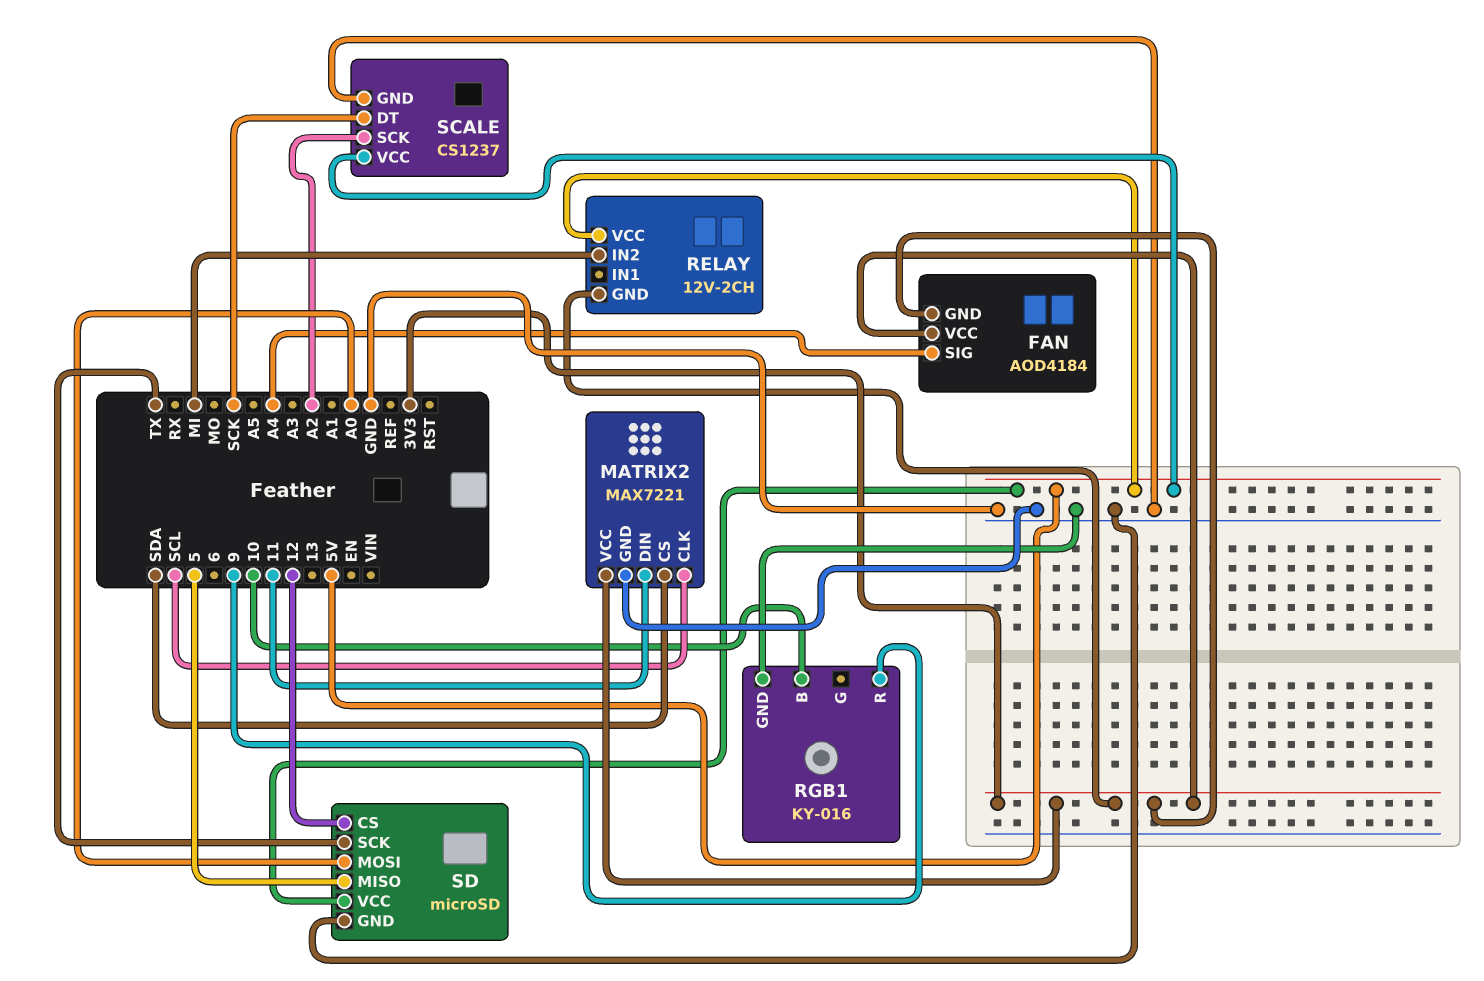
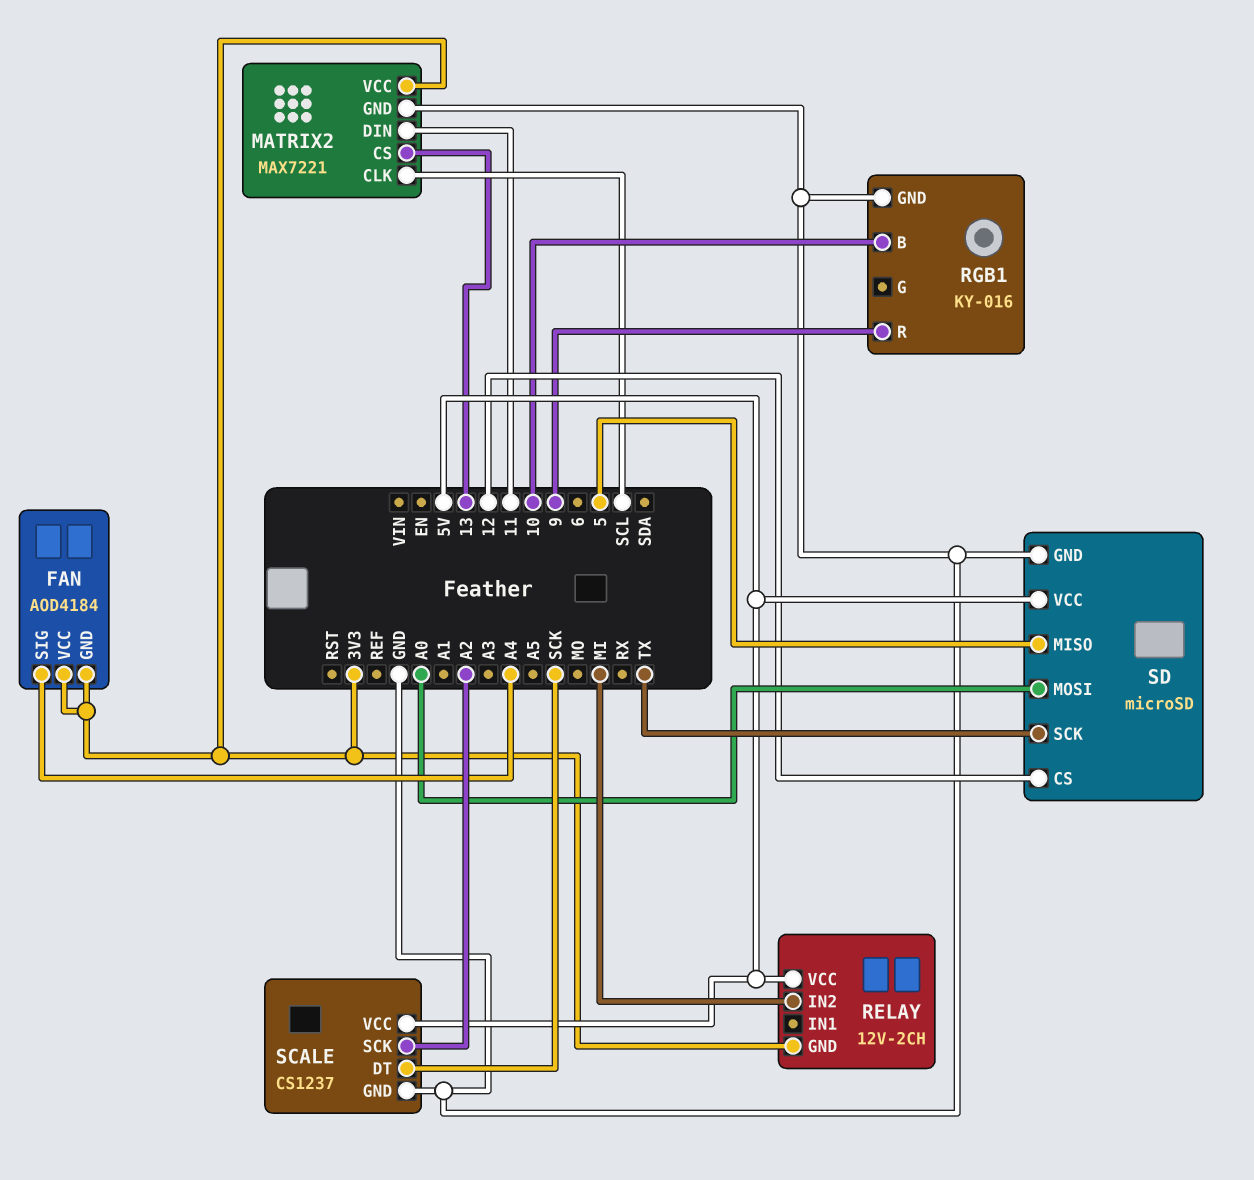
MATRIX2 pin CS: SDA -> 13

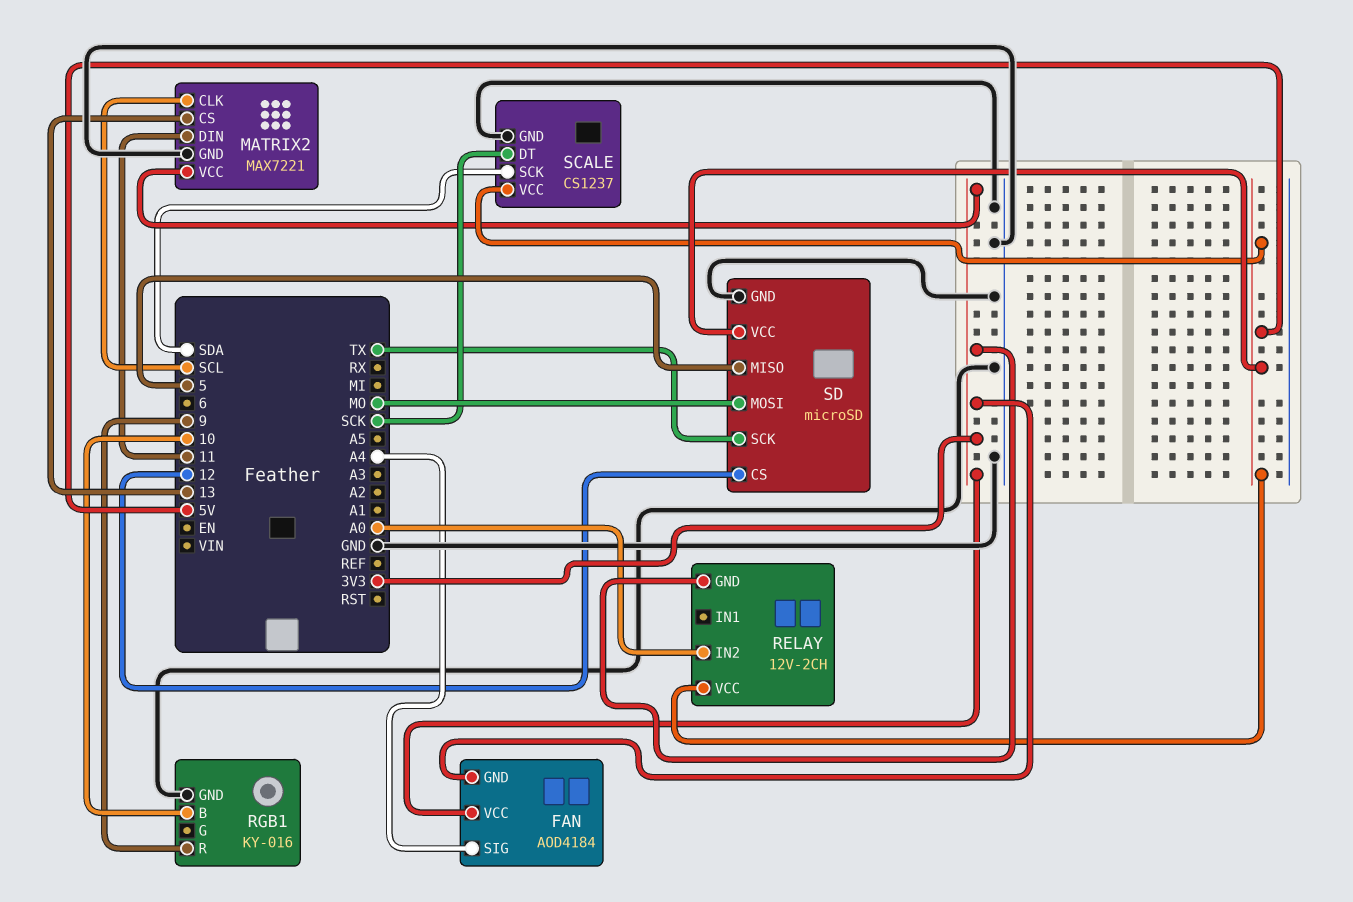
RELAY pin IN2: MI -> A0
SCALE pin SCK: A2 -> SDA
SD pin MOSI: A0 -> MO

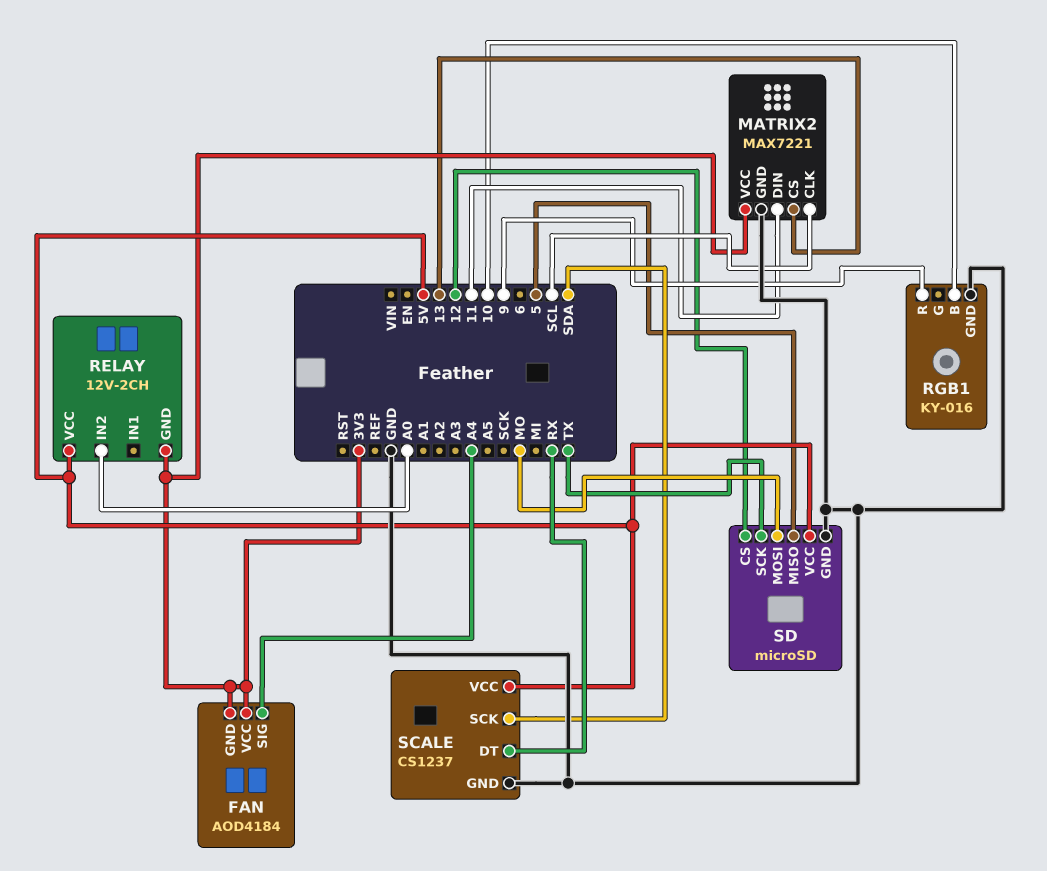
SCALE pin DT: SCK -> RX

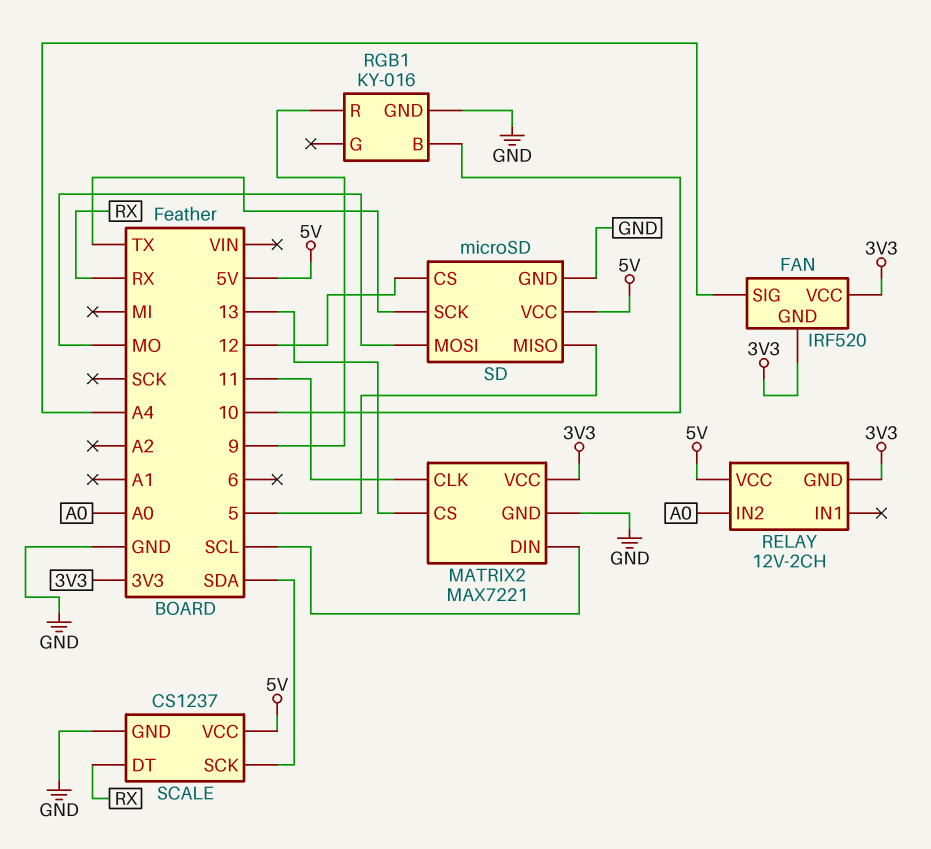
FAN: AOD4184 -> IRF520
MATRIX2 pin CLK: SCL -> 11
MATRIX2 pin DIN: 11 -> SCL

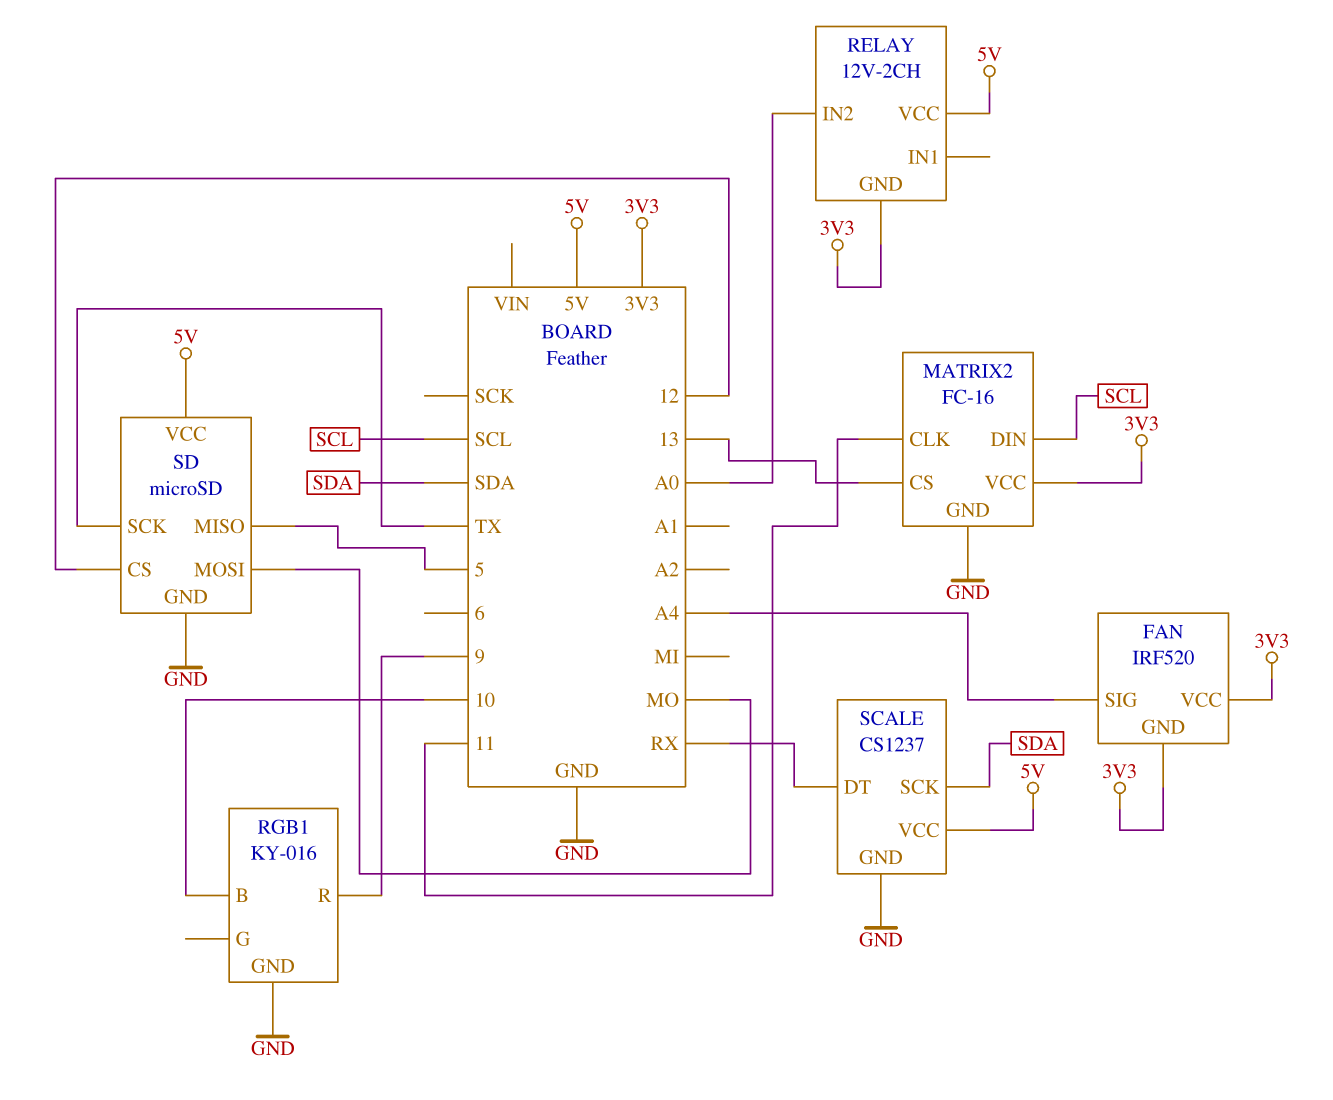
MATRIX2: MAX7221 -> FC-16

